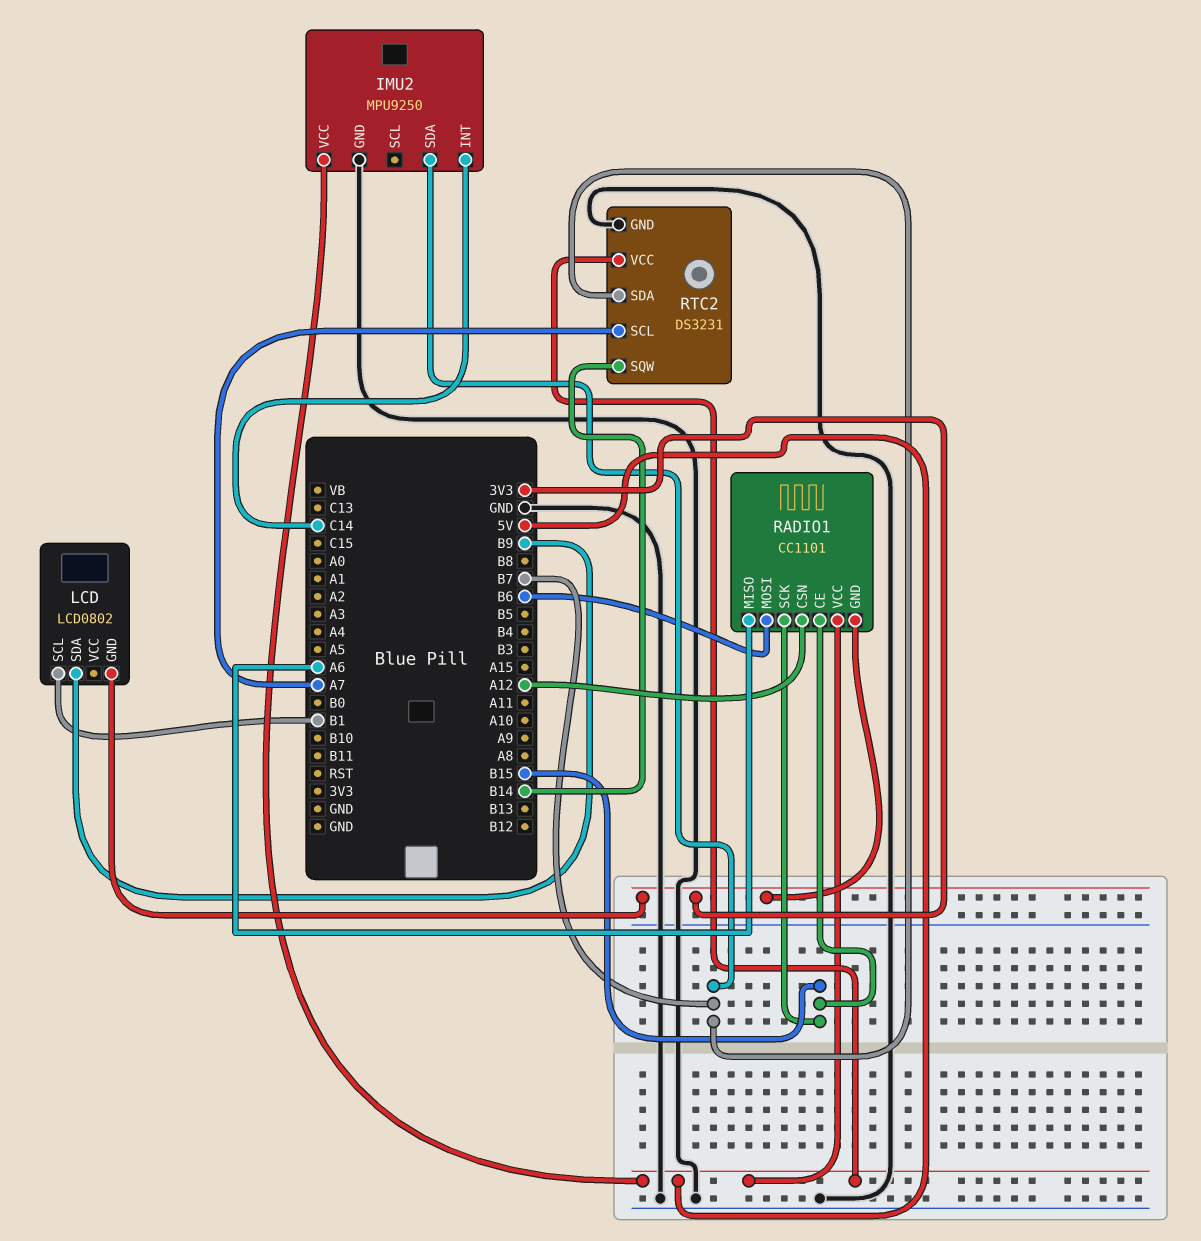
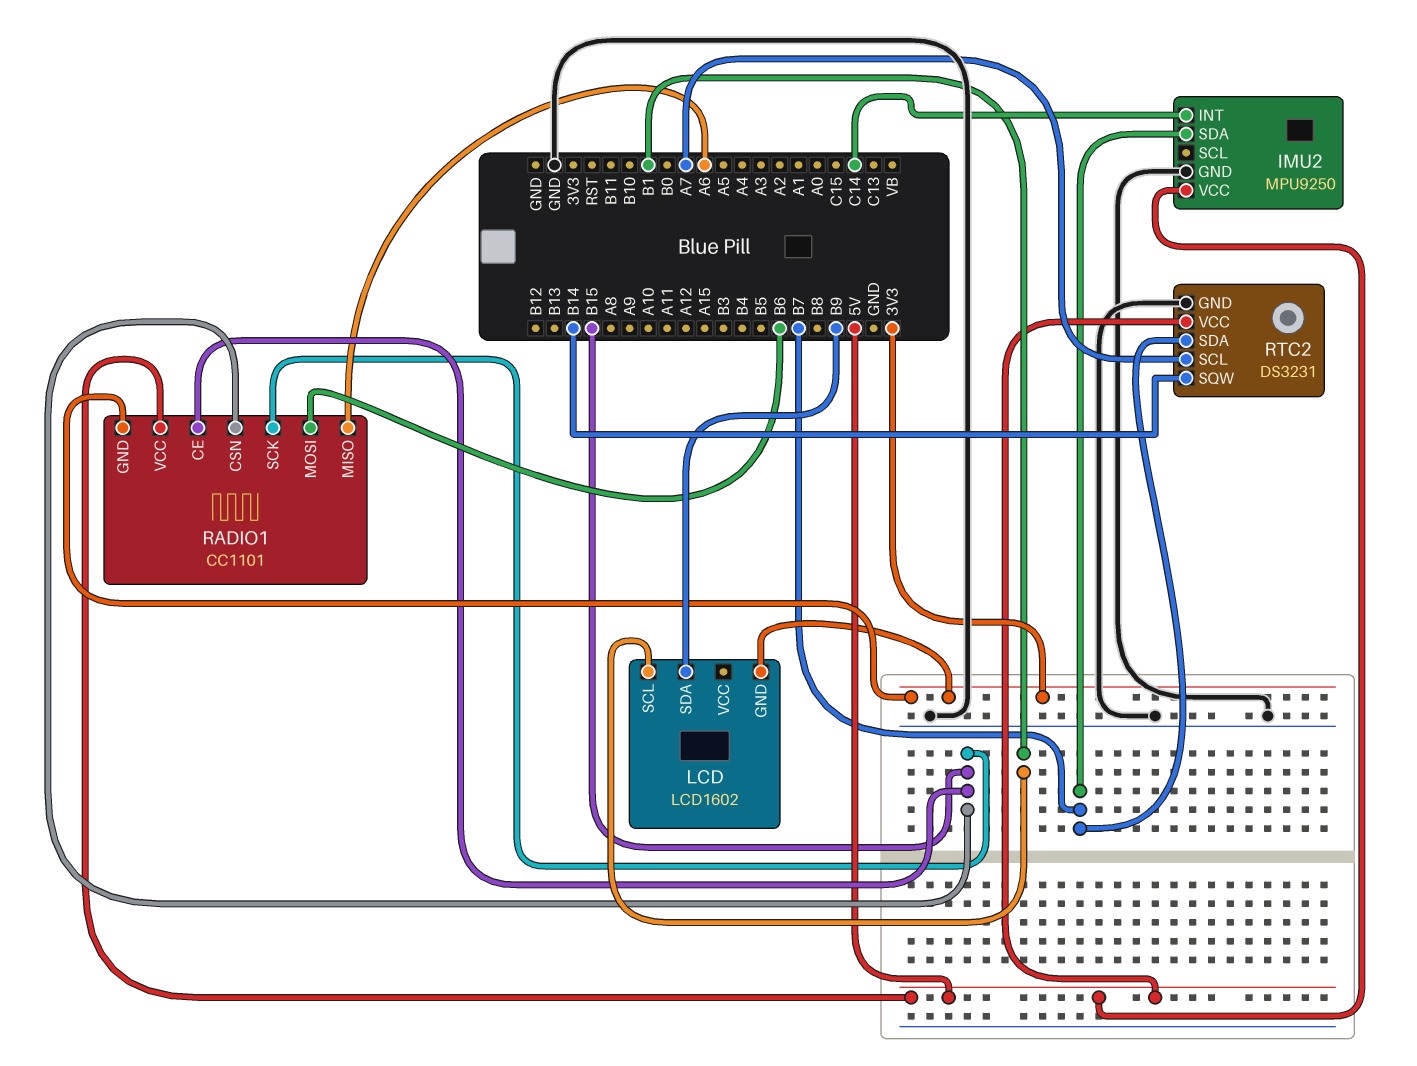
LCD: LCD0802 -> LCD1602
RADIO1 pin CSN: A12 -> B15

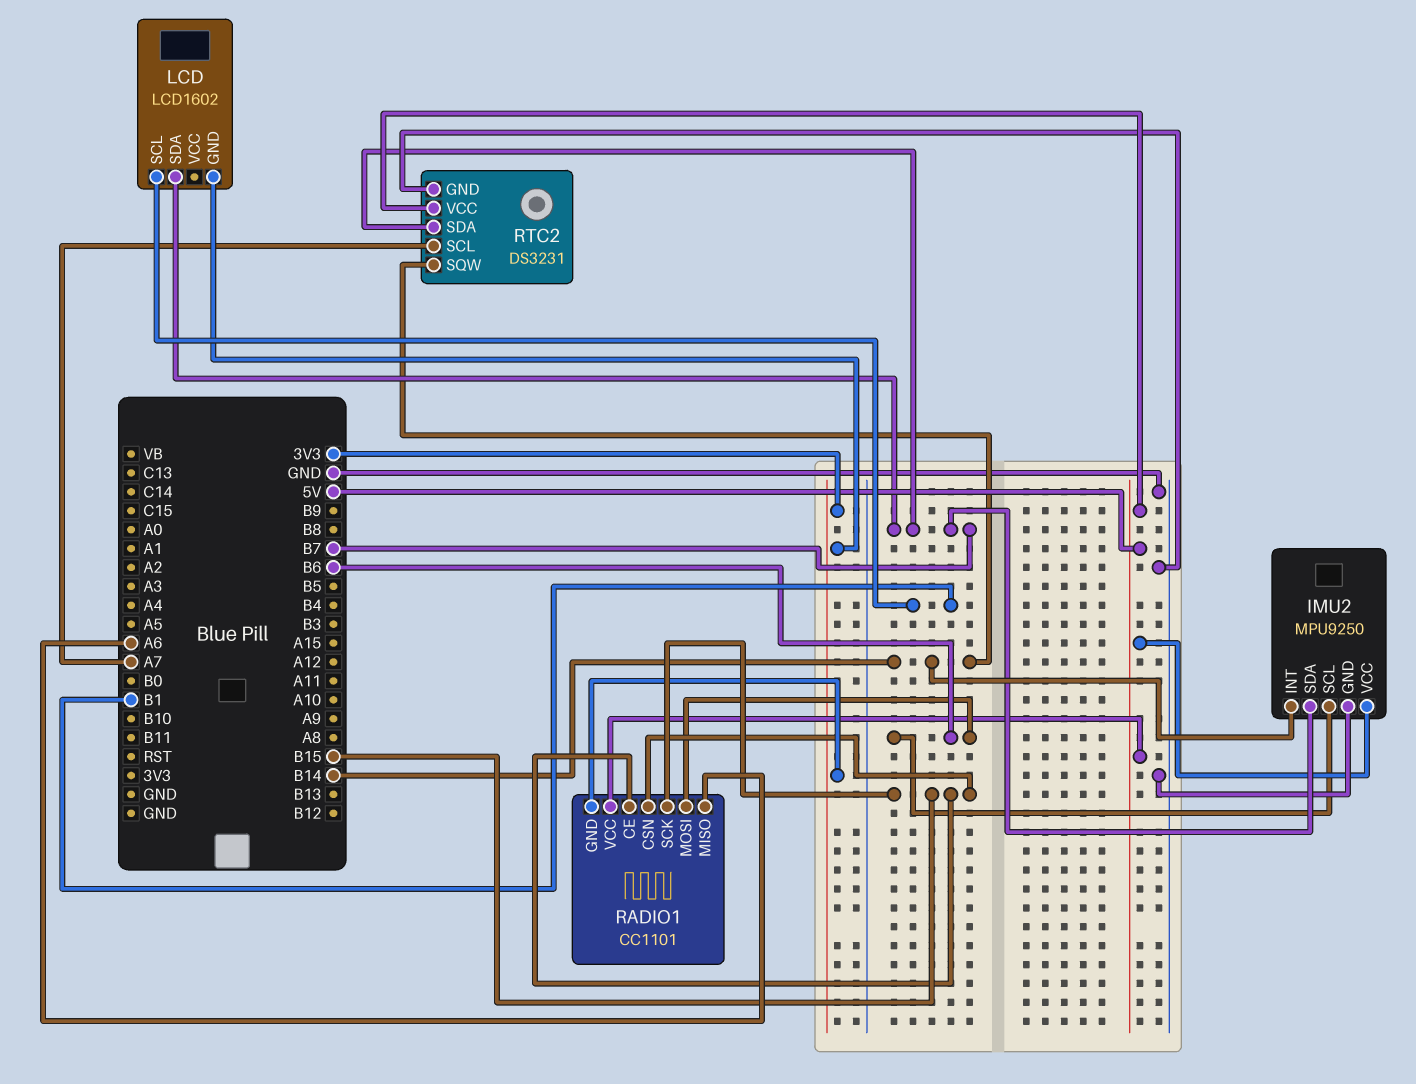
IMU2 pin INT: C14 -> B14
IMU2 pin SCL: none -> B6
LCD pin SDA: B9 -> B7

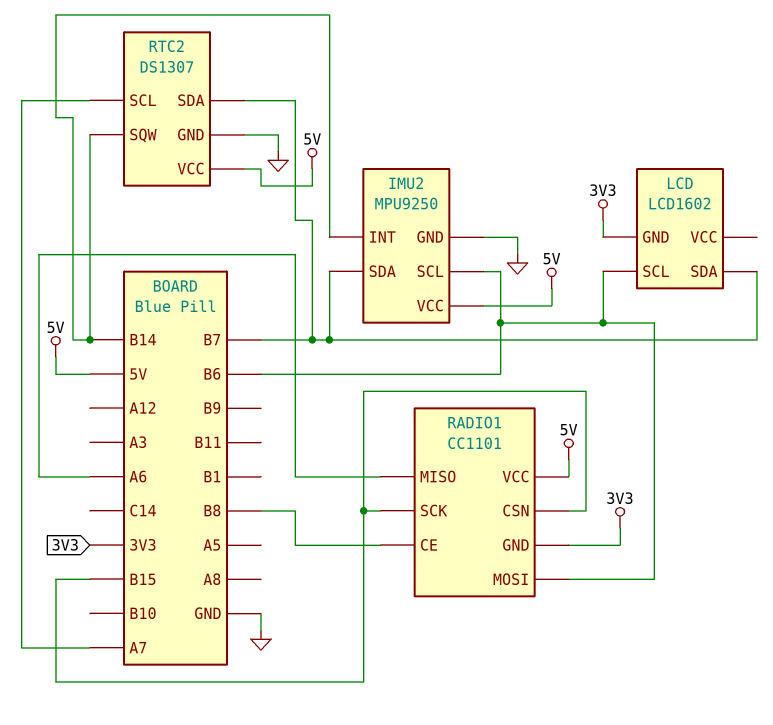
LCD pin SCL: B1 -> B6
RADIO1 pin CE: B15 -> B8
RTC2: DS3231 -> DS1307

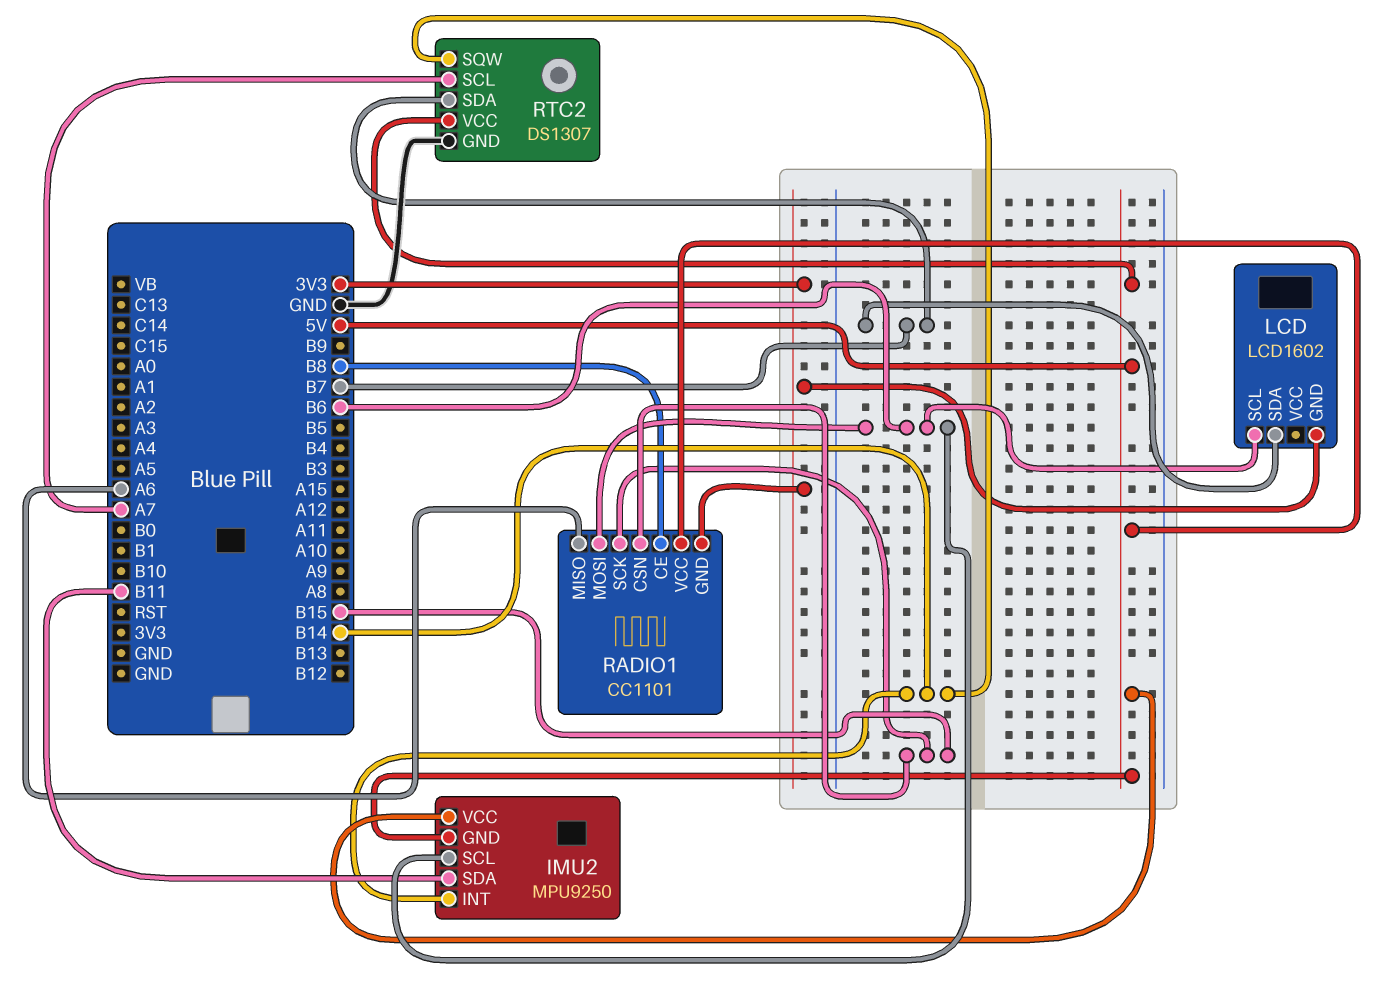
IMU2 pin GND: GND -> 5V
IMU2 pin SDA: B7 -> B11

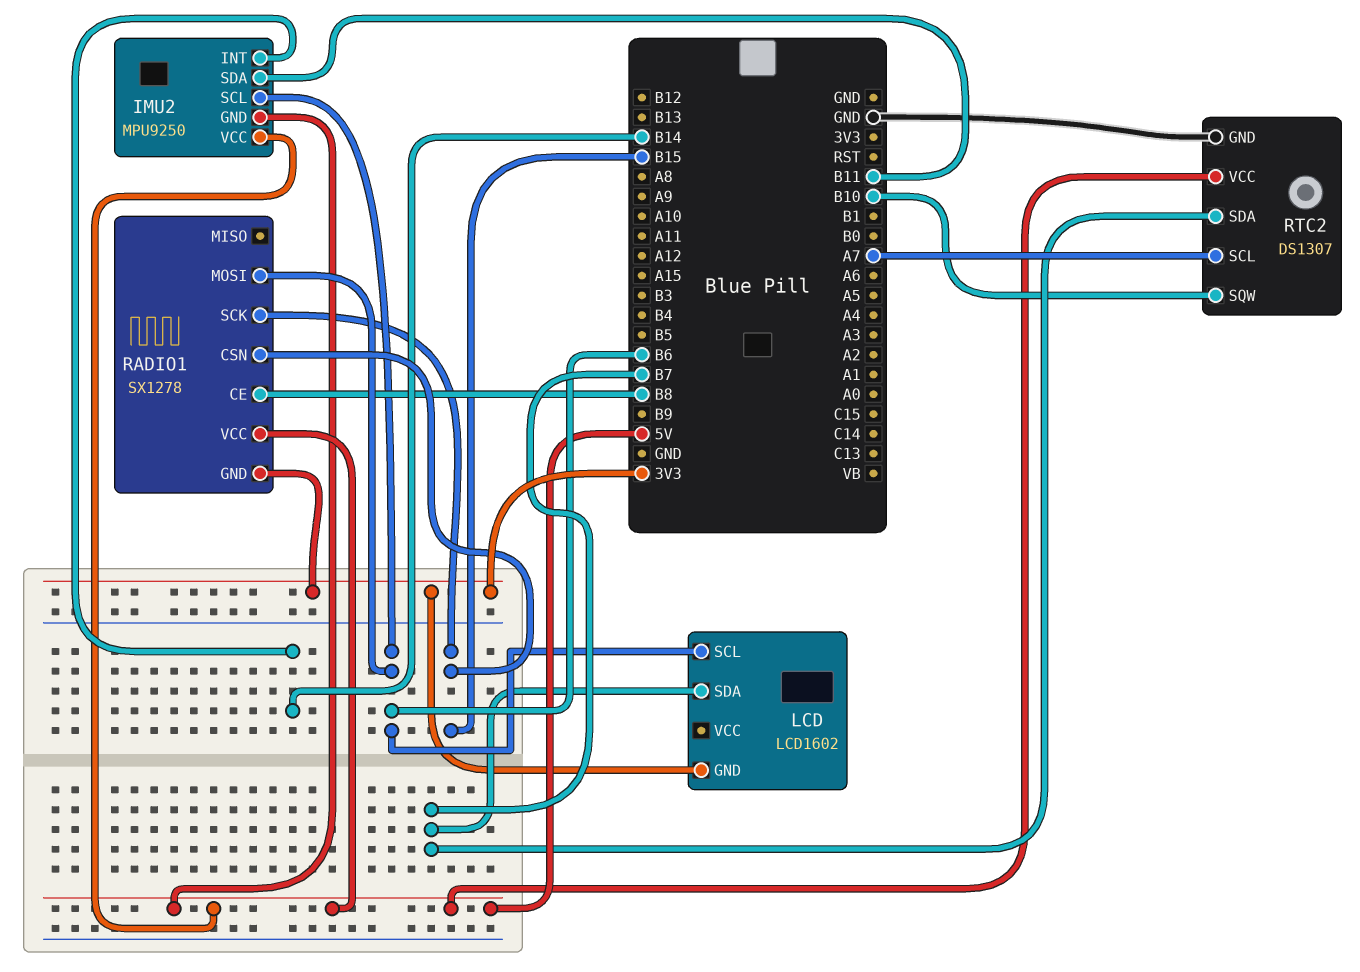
RADIO1: CC1101 -> SX1278
RADIO1 pin MISO: A6 -> none
RTC2 pin SQW: B14 -> B10

